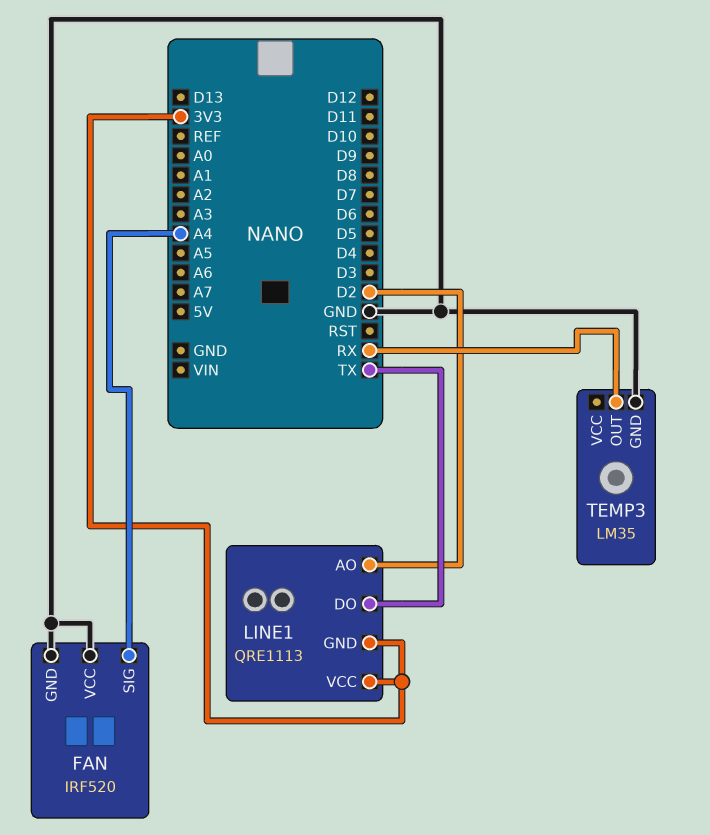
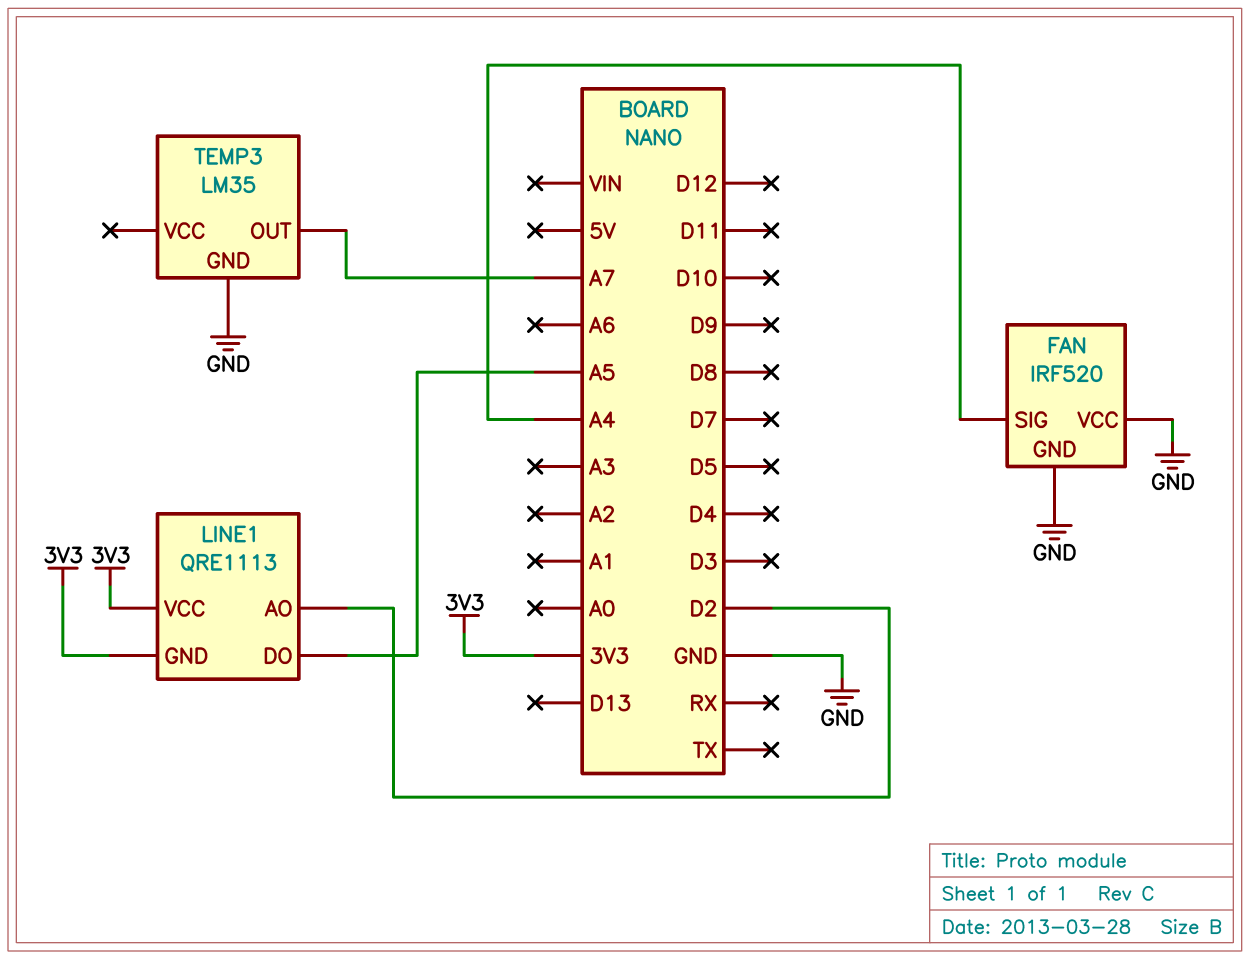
LINE1 pin DO: TX -> A5
TEMP3 pin OUT: RX -> A7

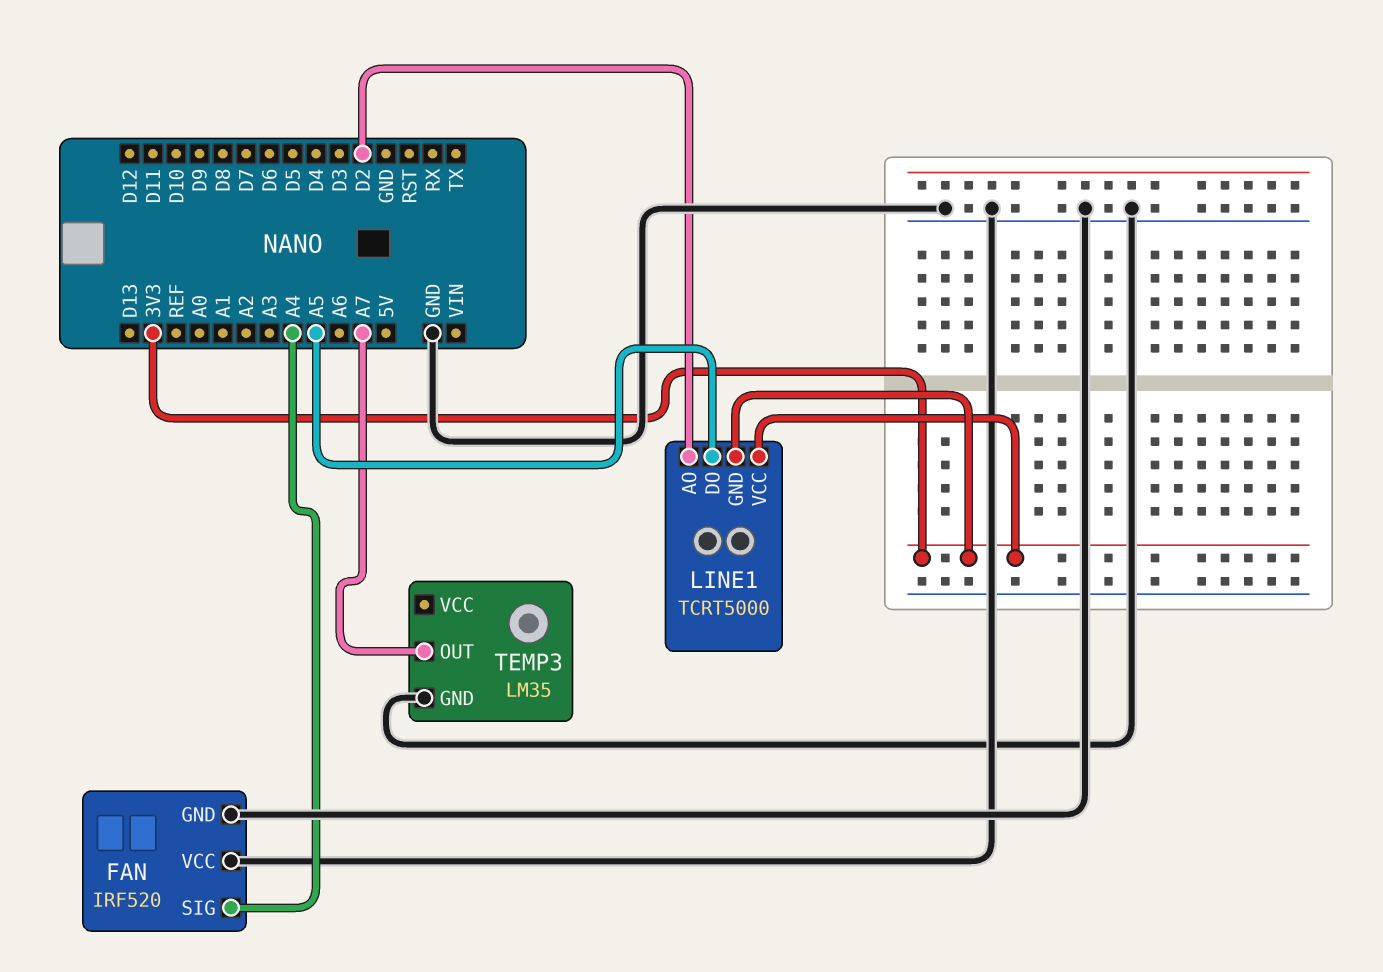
LINE1: QRE1113 -> TCRT5000

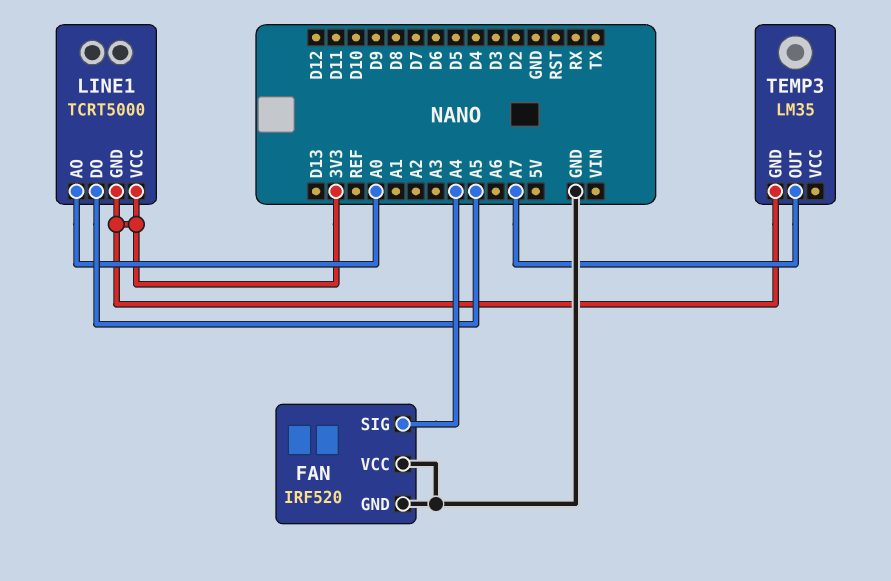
LINE1 pin AO: D2 -> A0
TEMP3 pin GND: GND -> 3V3

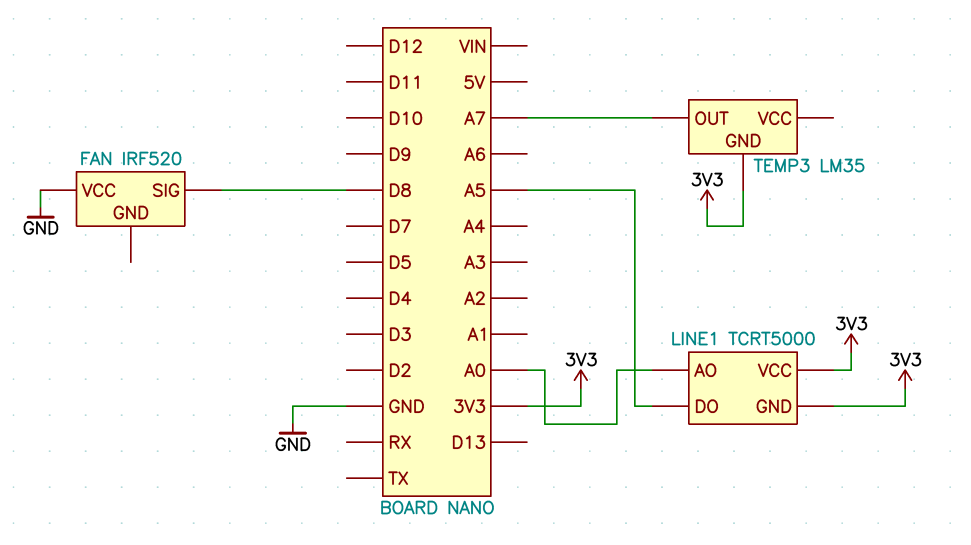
FAN pin GND: GND -> none
FAN pin SIG: A4 -> D8

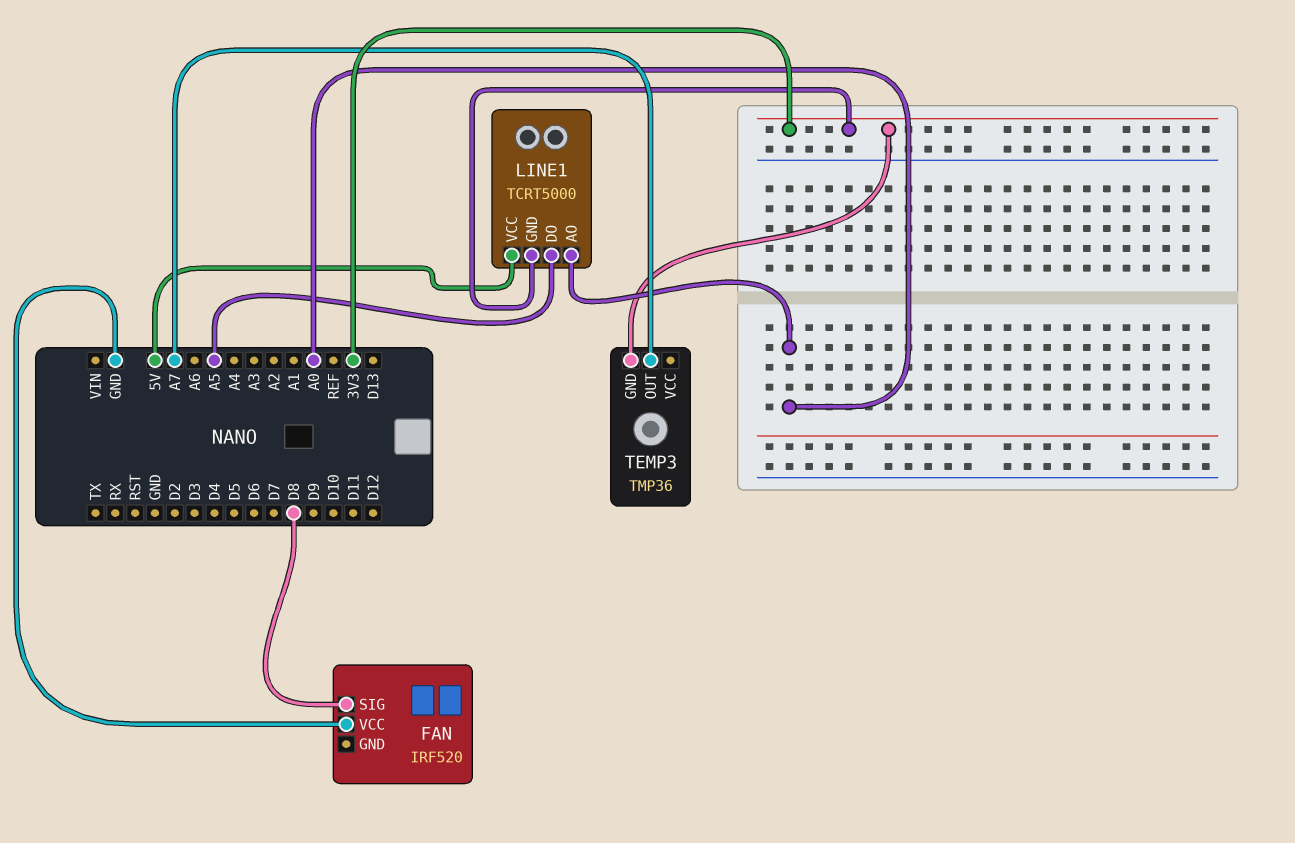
LINE1 pin VCC: 3V3 -> 5V
TEMP3: LM35 -> TMP36

